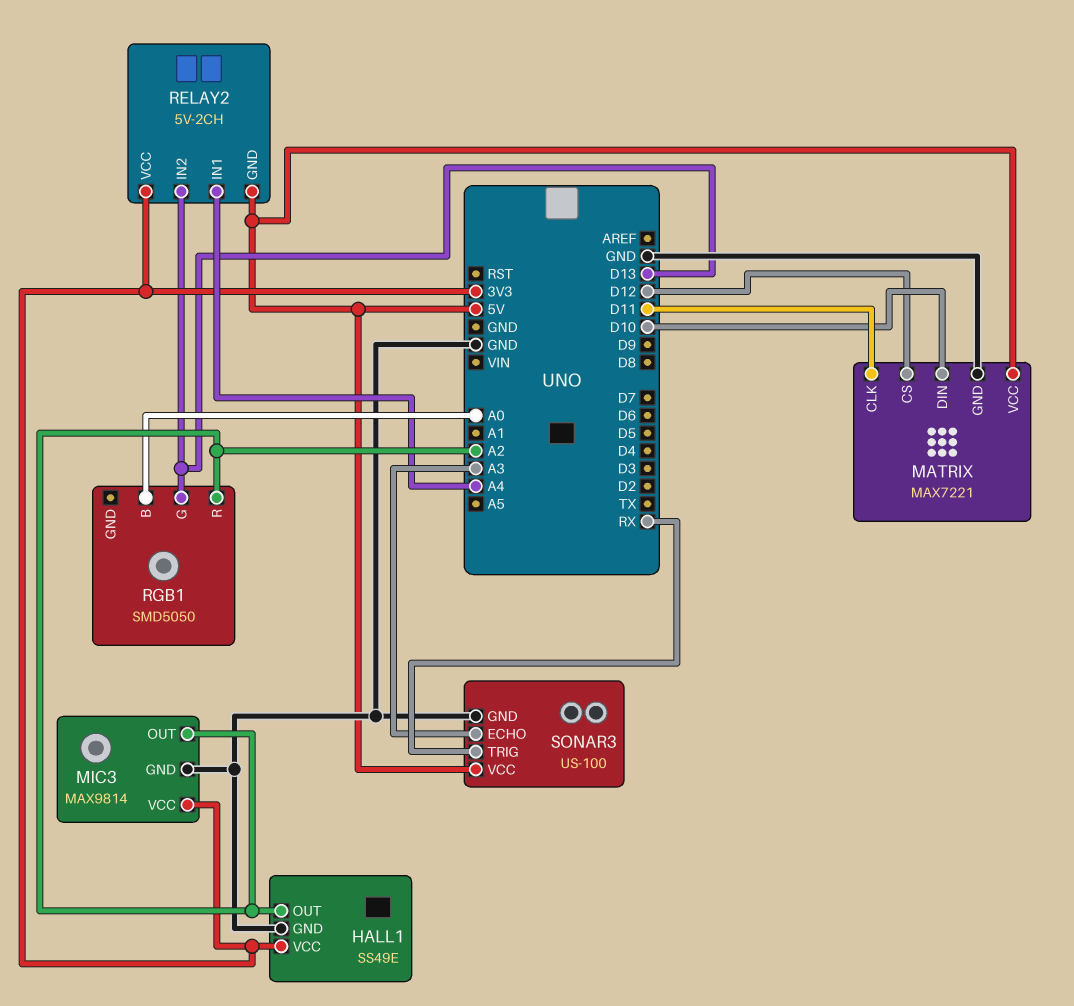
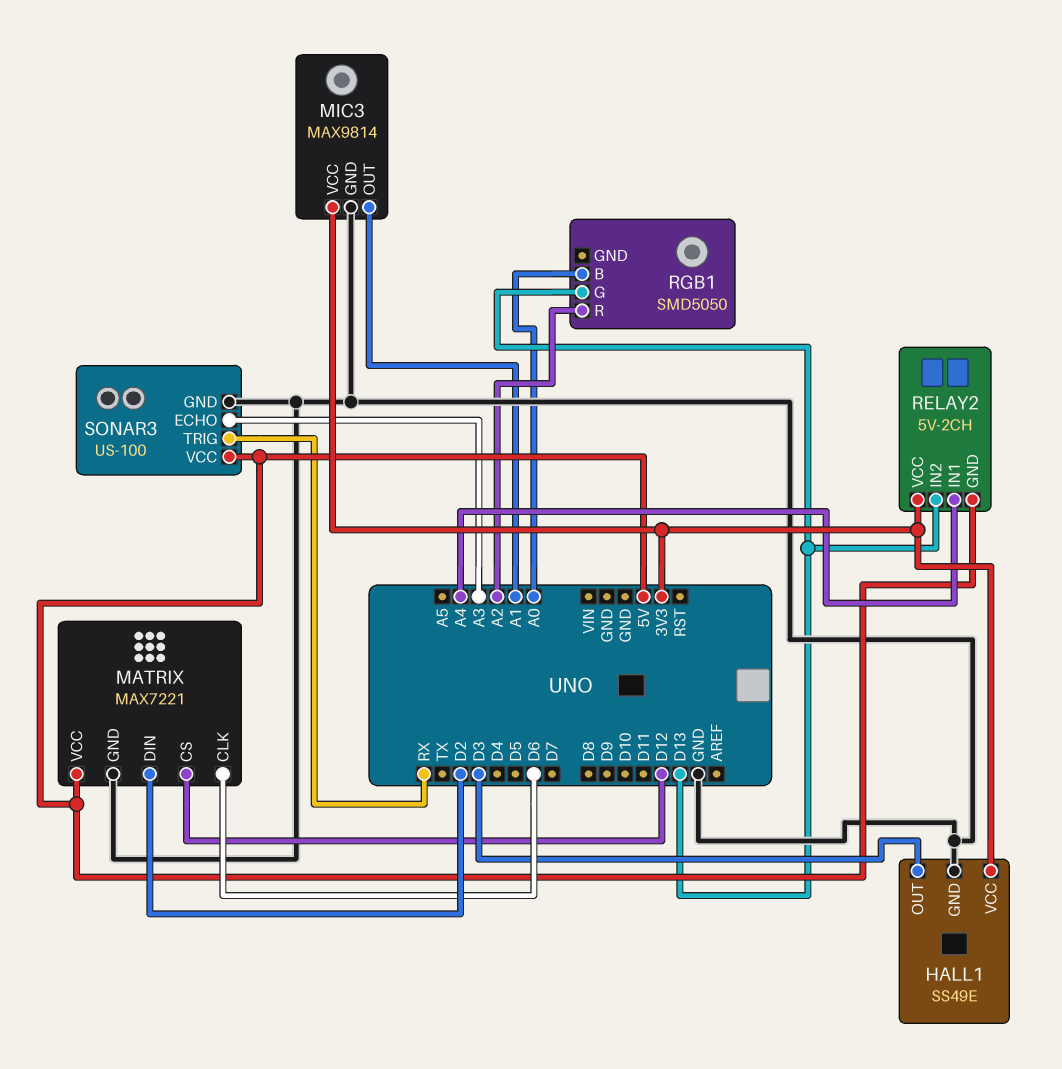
HALL1 pin OUT: A2 -> D3
MATRIX pin CLK: D11 -> D6
MATRIX pin DIN: D10 -> D2
MIC3 pin OUT: A2 -> A1

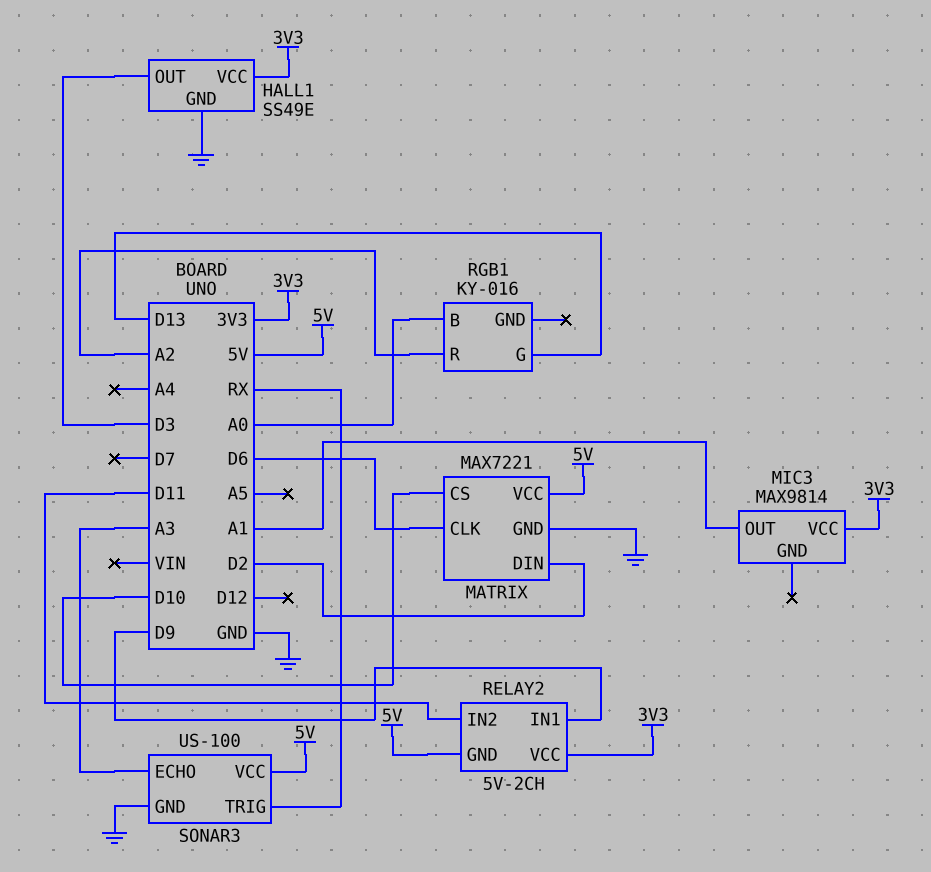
MATRIX pin CS: D12 -> D10
MIC3 pin GND: GND -> none
RELAY2 pin IN1: A4 -> D9
RELAY2 pin IN2: D13 -> D11
RGB1: SMD5050 -> KY-016

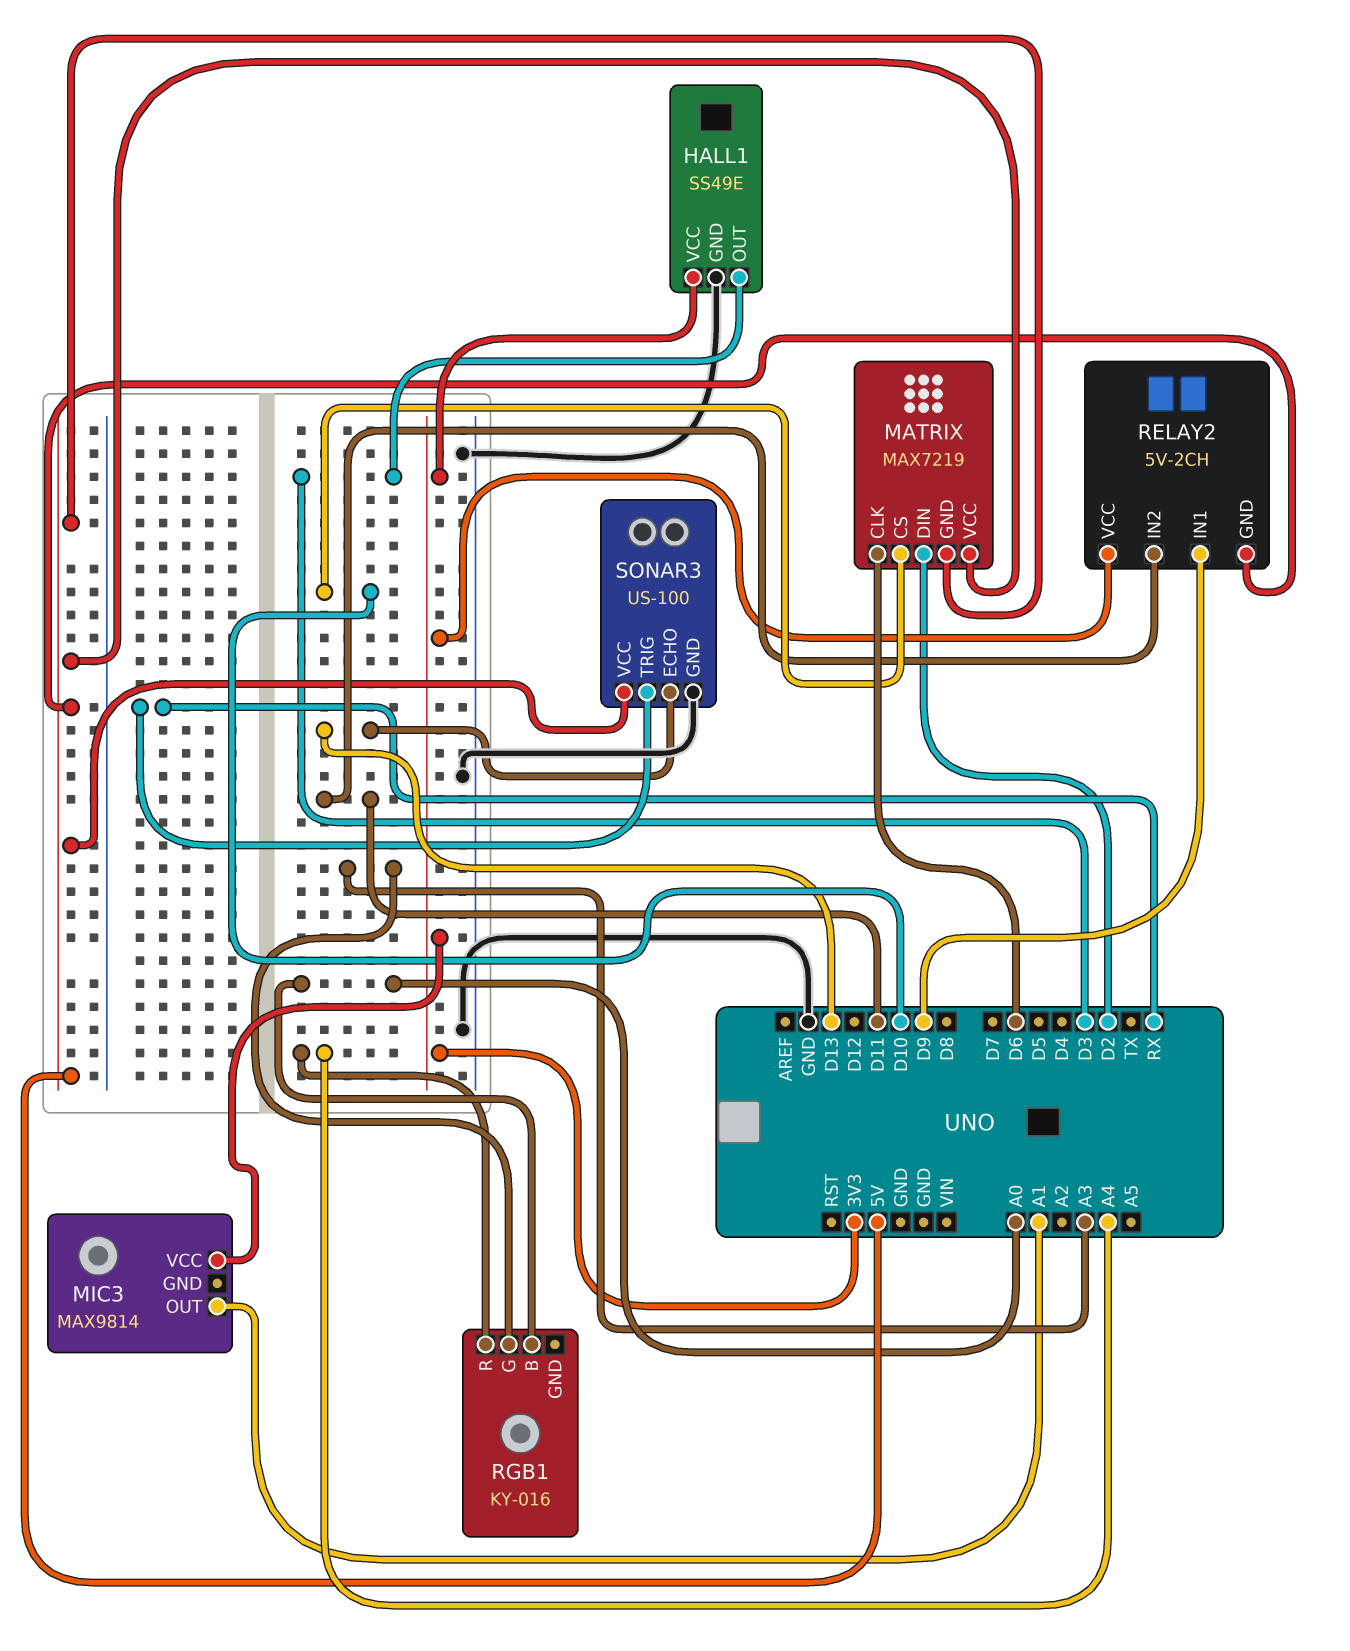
MATRIX: MAX7221 -> MAX7219
MATRIX pin GND: GND -> 5V
RGB1 pin G: D13 -> A3
RGB1 pin R: A2 -> A4
SONAR3 pin ECHO: A3 -> D13

